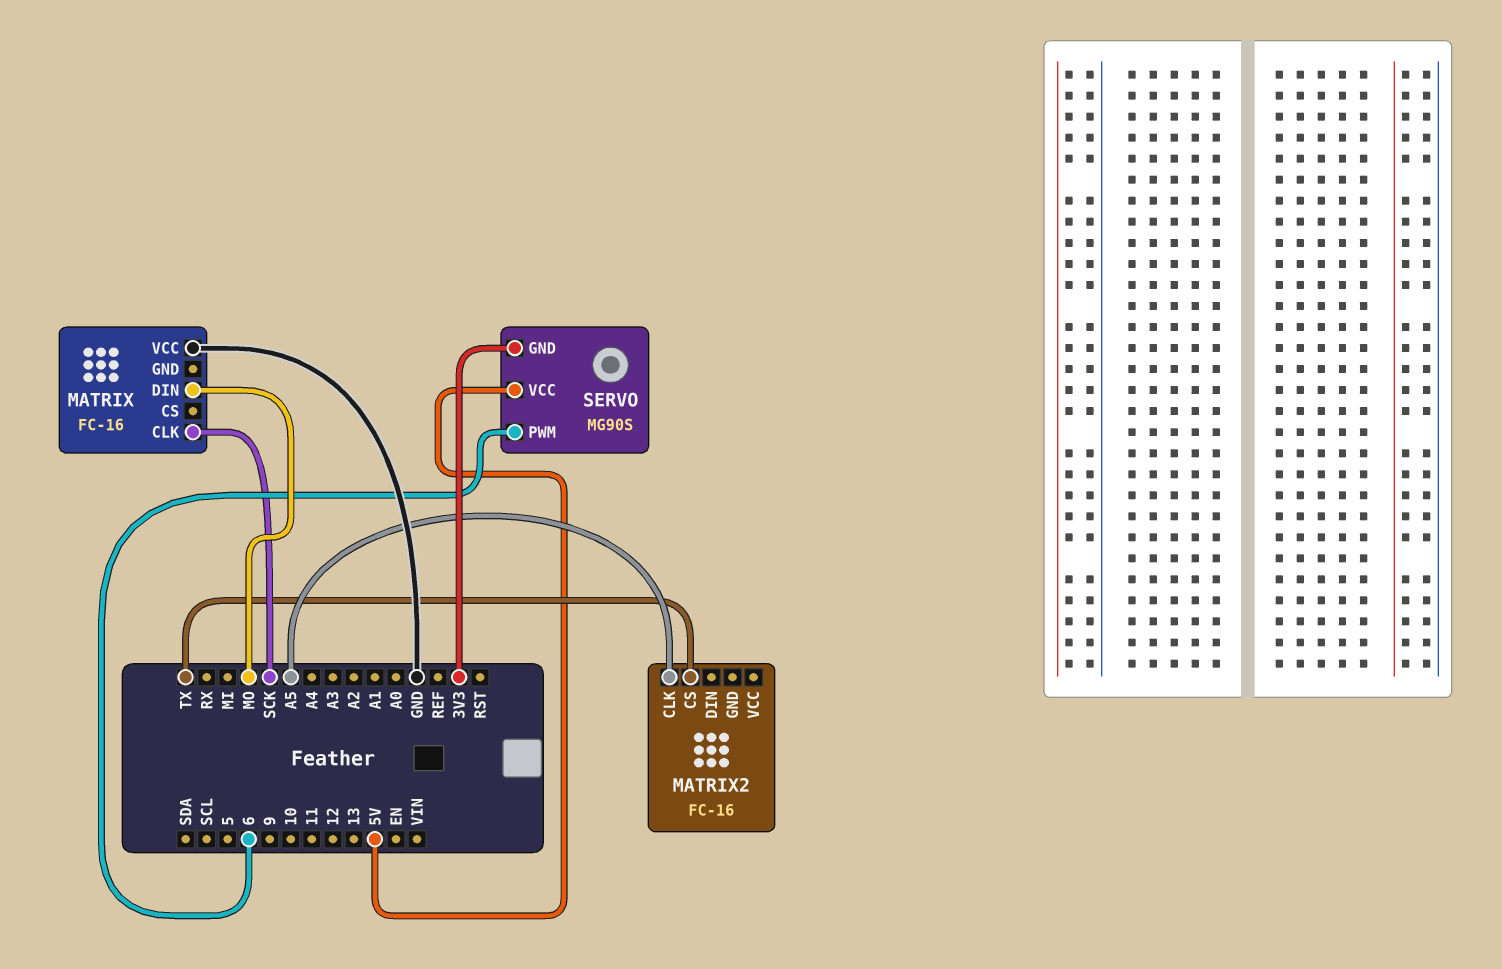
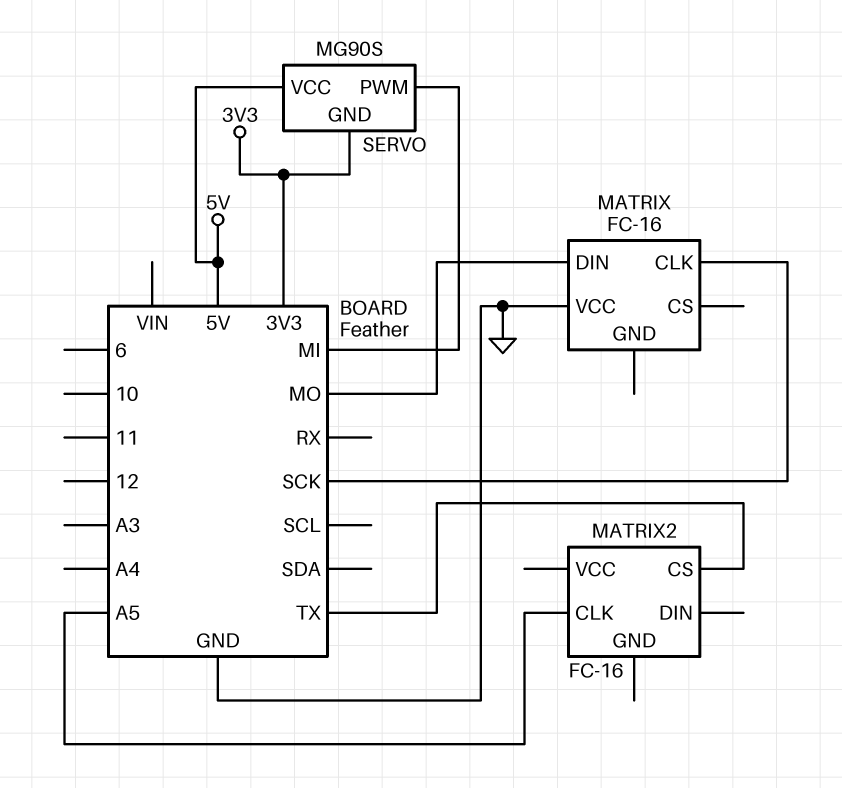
SERVO pin PWM: 6 -> MI

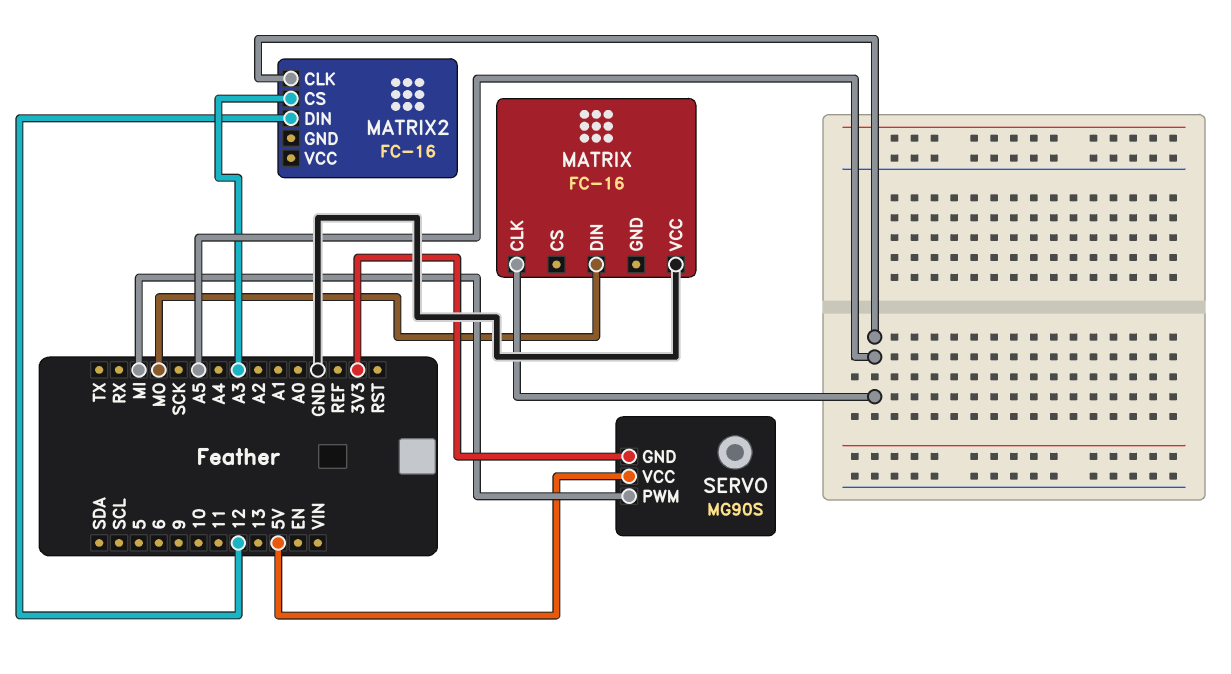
MATRIX pin CLK: SCK -> A5
MATRIX2 pin CS: TX -> A3
MATRIX2 pin DIN: none -> 12

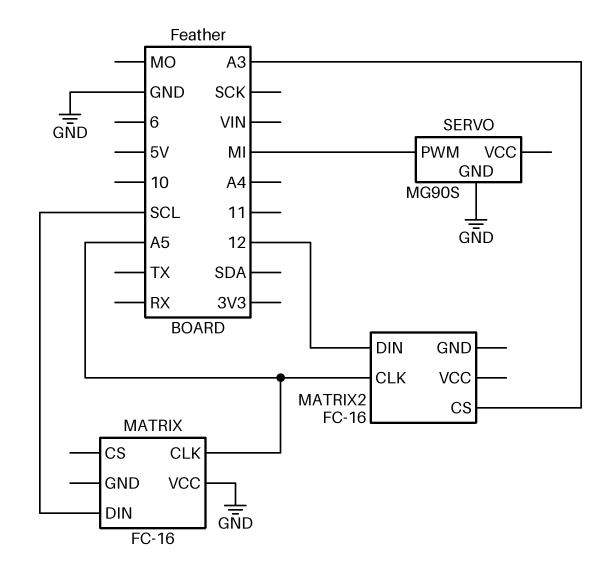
MATRIX pin DIN: MO -> SCL
SERVO pin GND: 3V3 -> GND
SERVO pin VCC: 5V -> none

